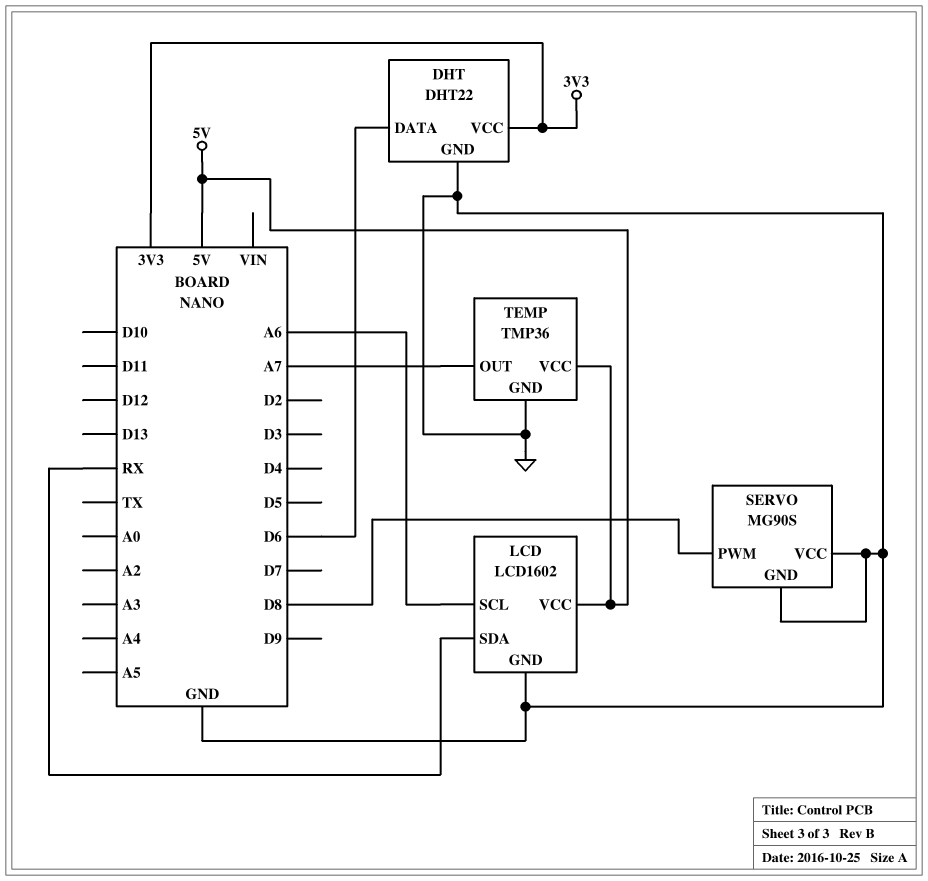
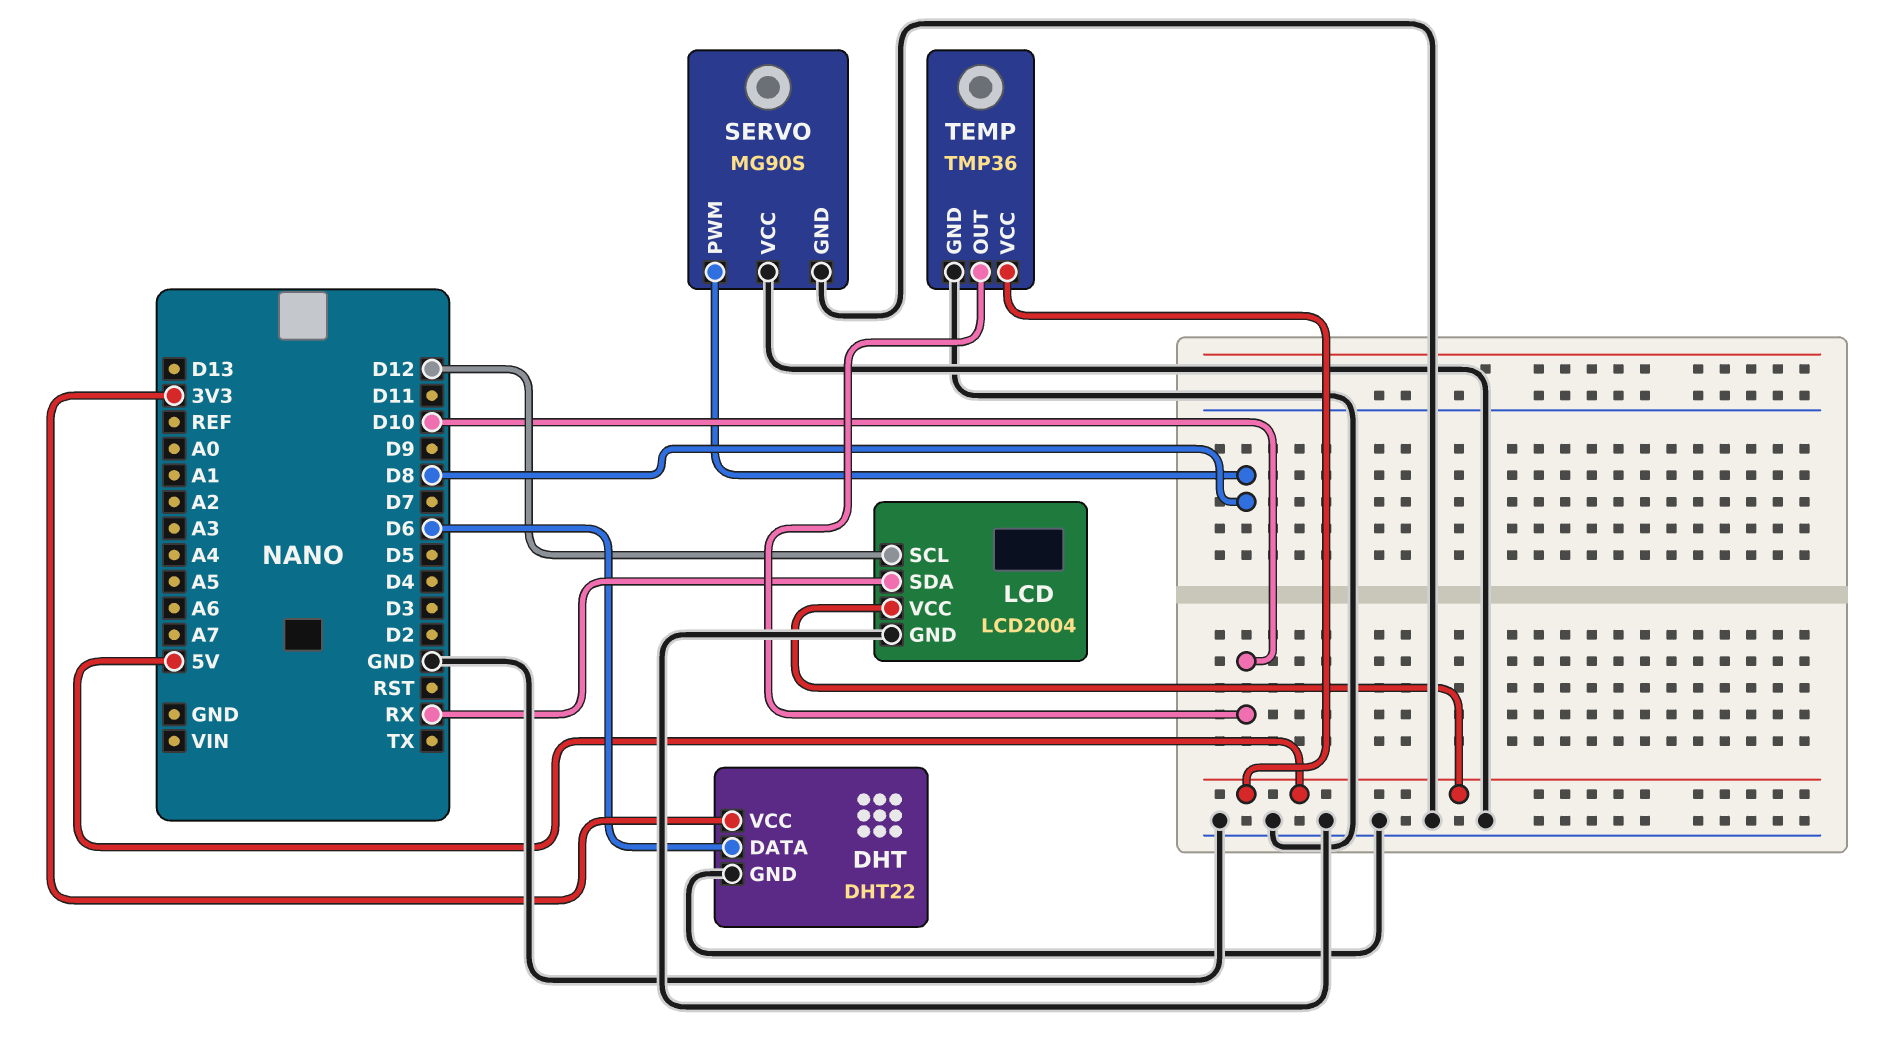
LCD: LCD1602 -> LCD2004
LCD pin SCL: A6 -> D12
TEMP pin OUT: A7 -> D10

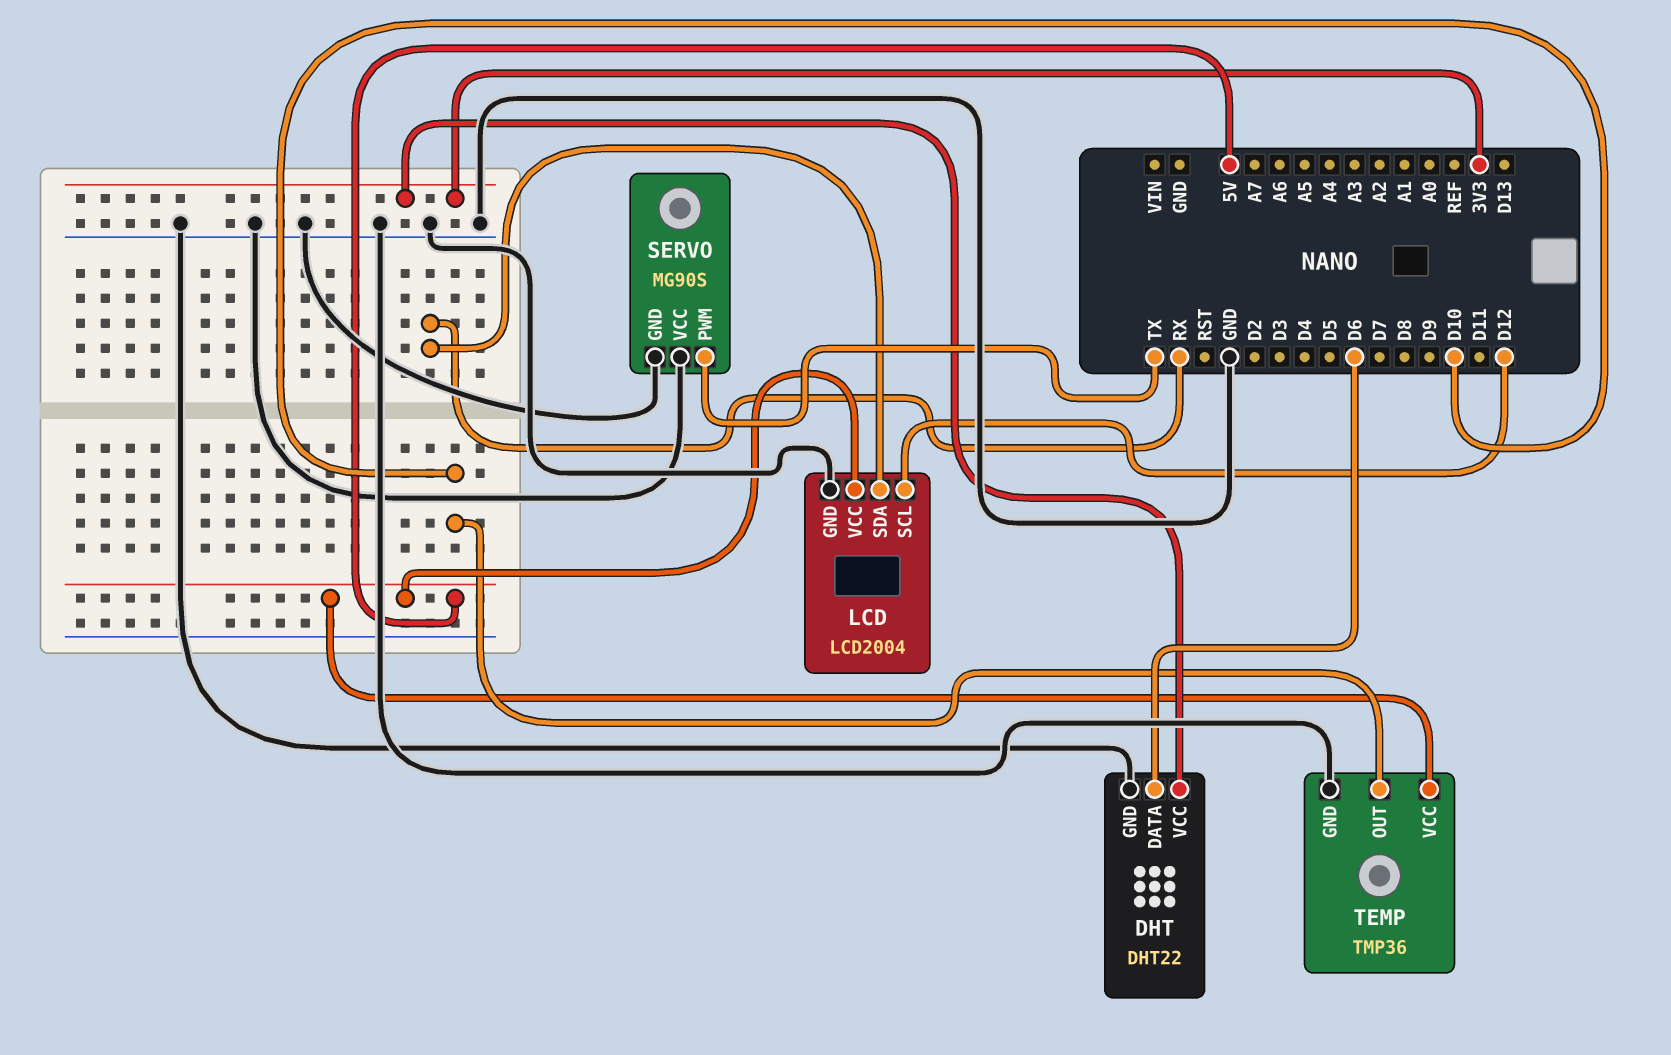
SERVO pin PWM: D8 -> TX

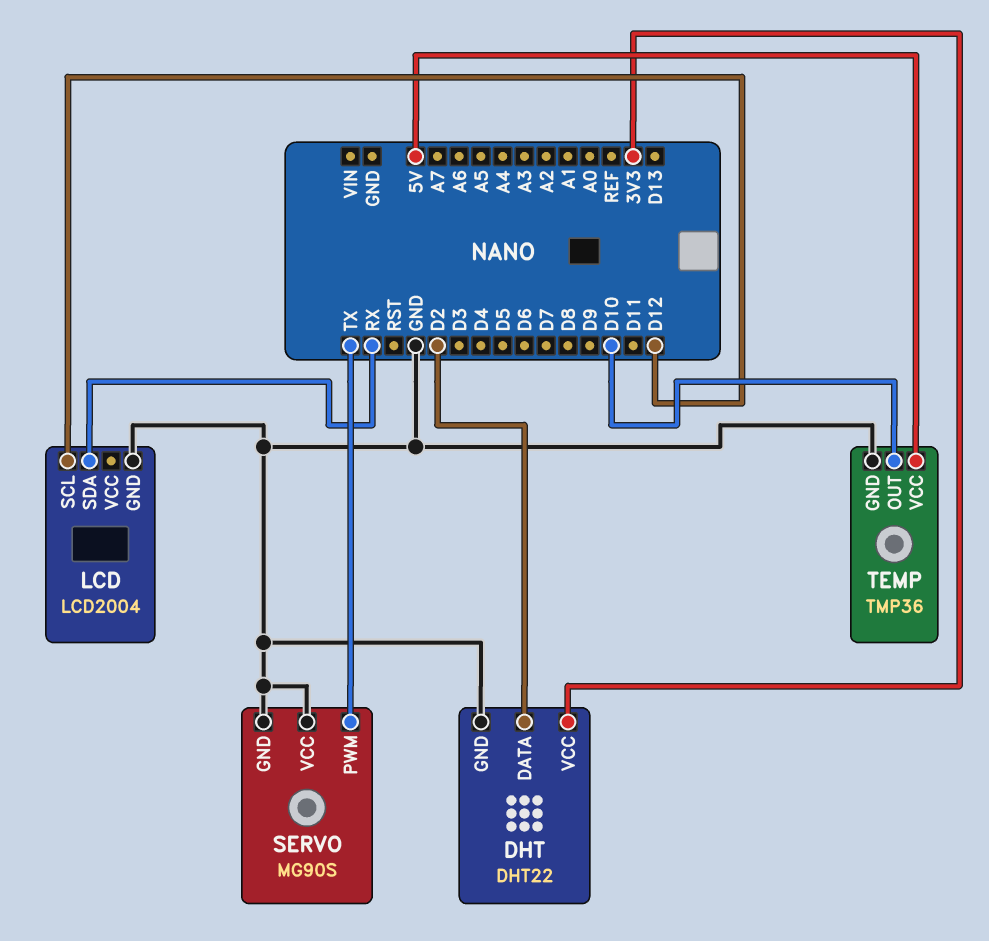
DHT pin DATA: D6 -> D2
LCD pin VCC: 5V -> none

